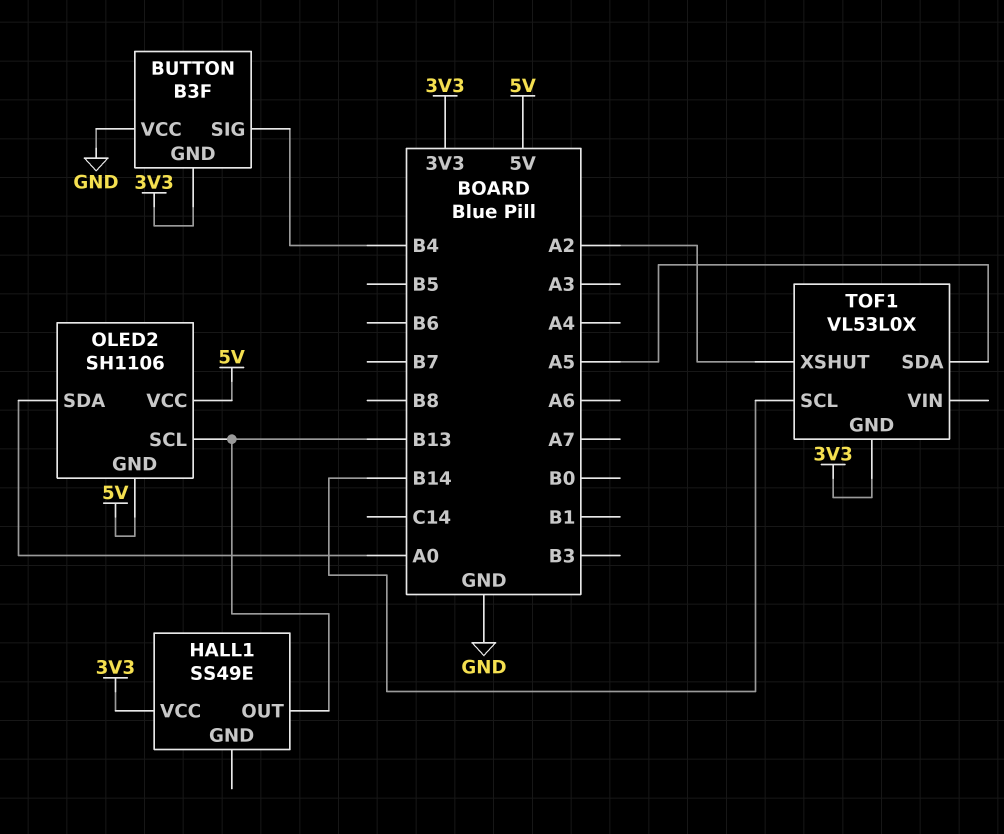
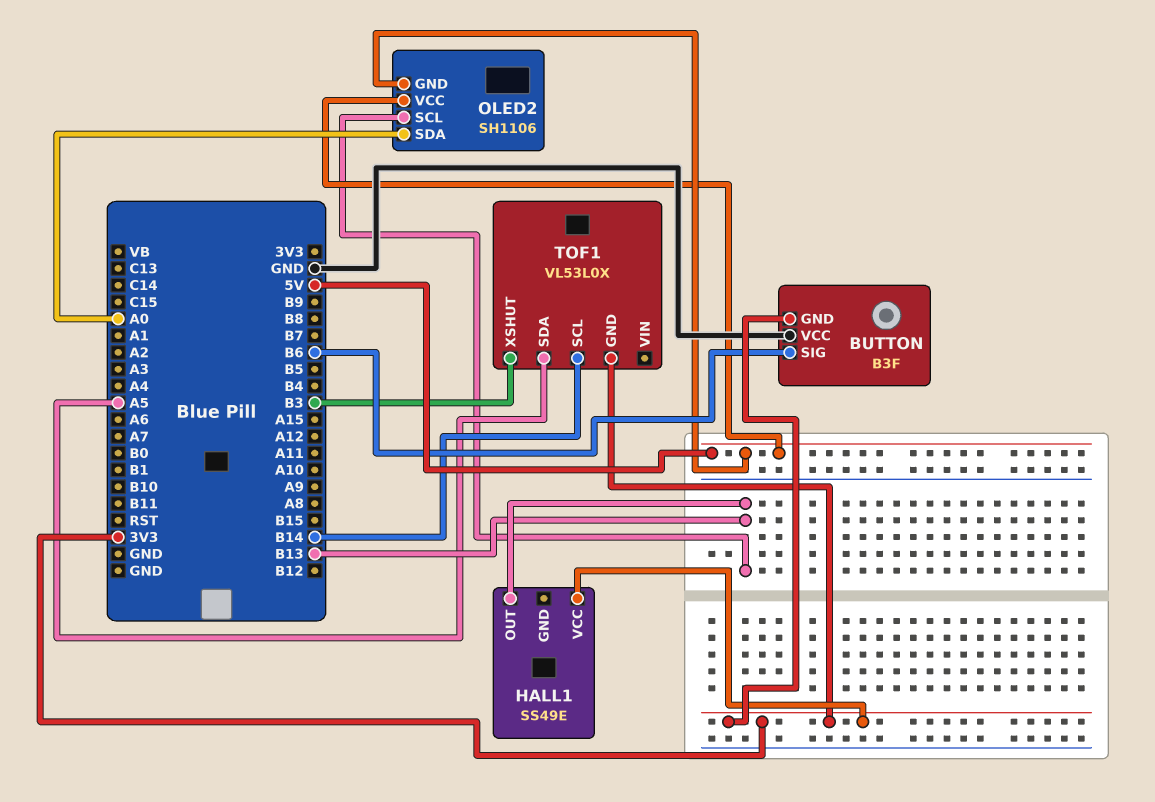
BUTTON pin SIG: B4 -> B6
TOF1 pin XSHUT: A2 -> B3

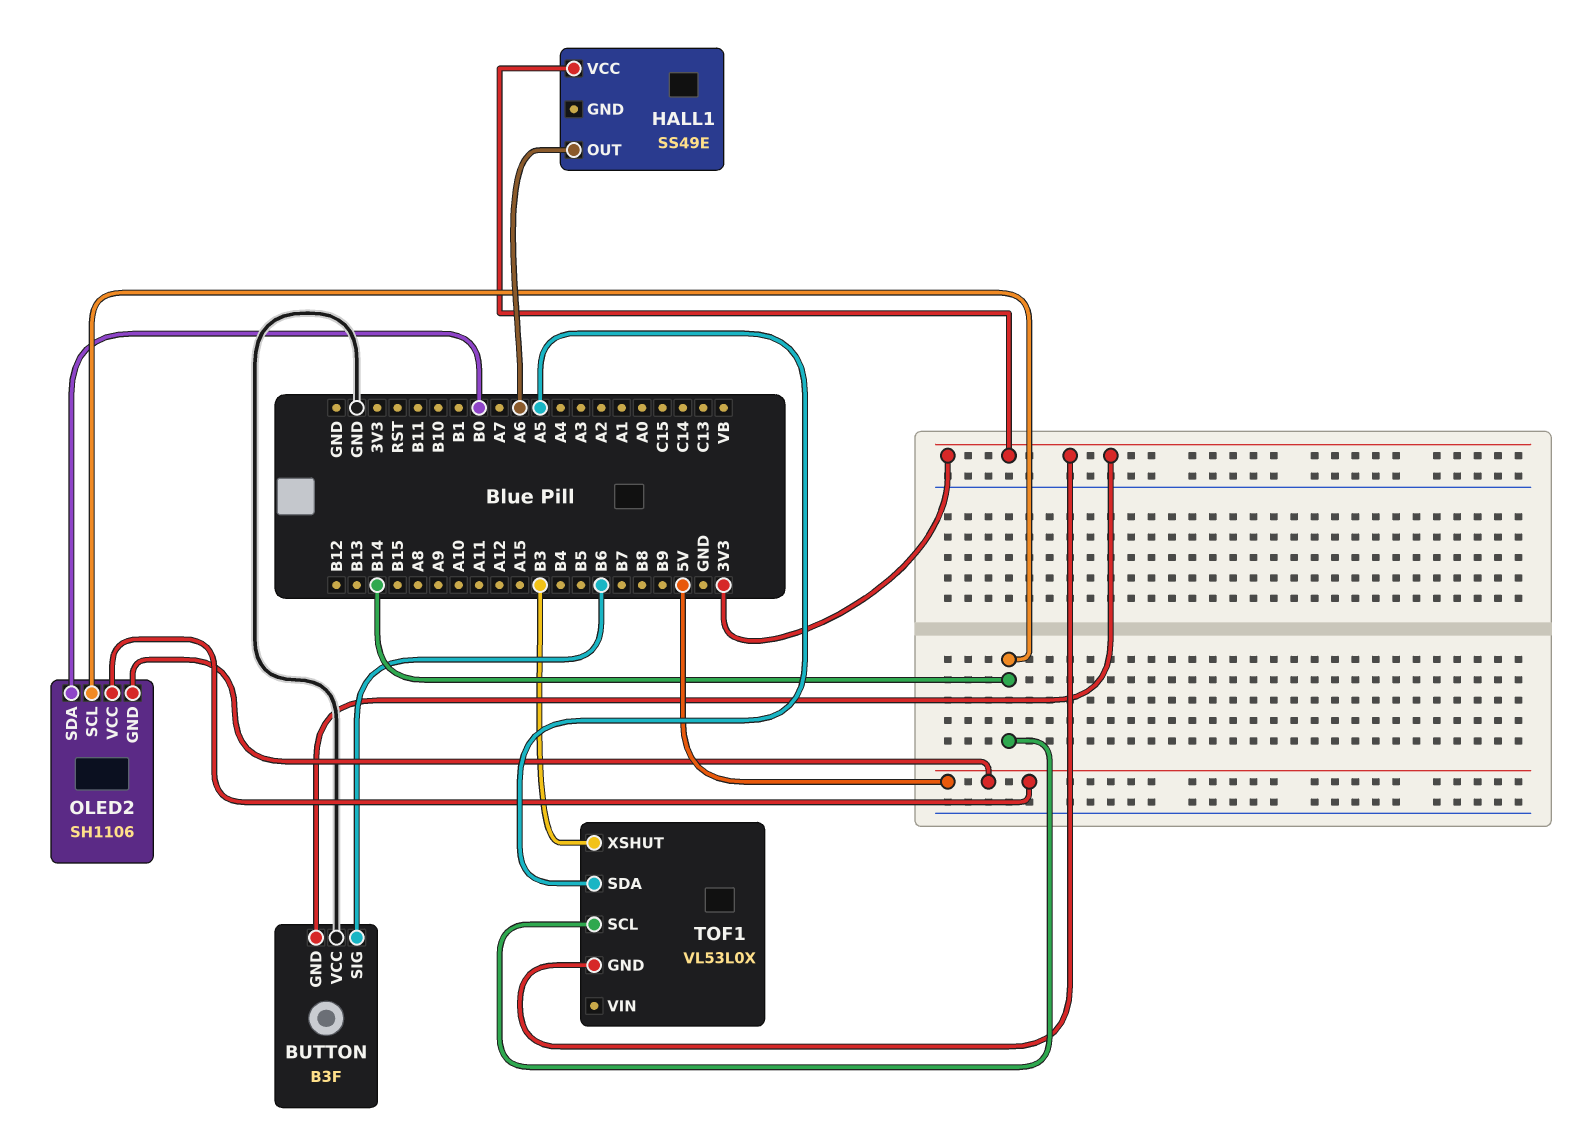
HALL1 pin OUT: B13 -> A6
OLED2 pin SCL: B13 -> B14
OLED2 pin SDA: A0 -> B0

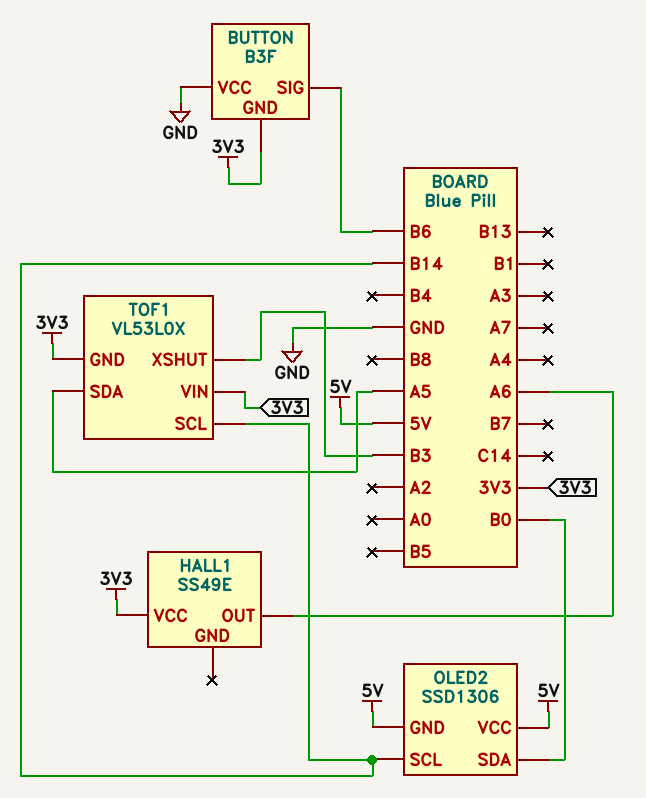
OLED2: SH1106 -> SSD1306
TOF1 pin VIN: none -> 3V3

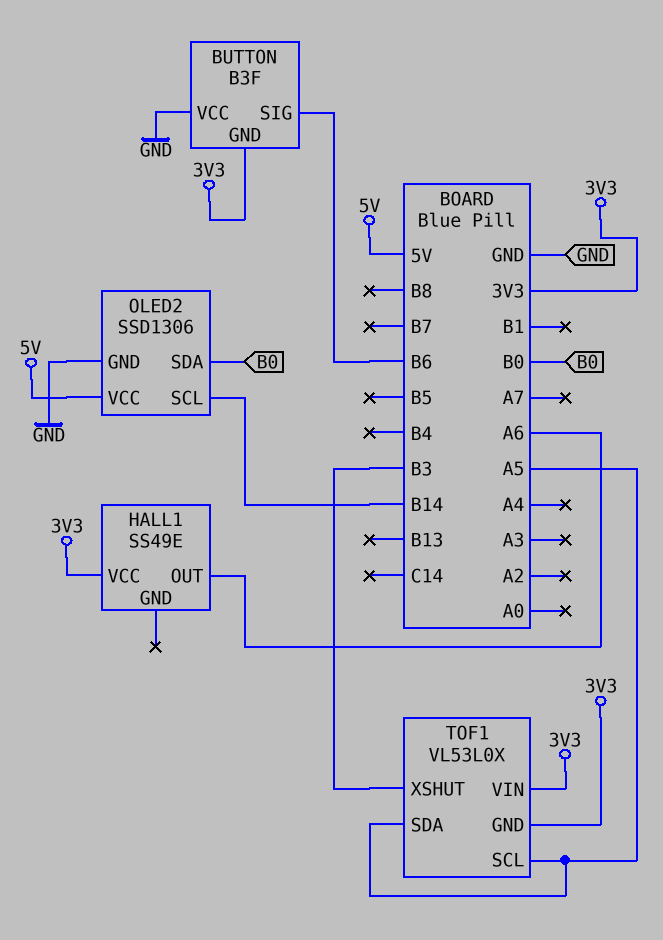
OLED2 pin GND: 5V -> GND
TOF1 pin SCL: B14 -> A5

